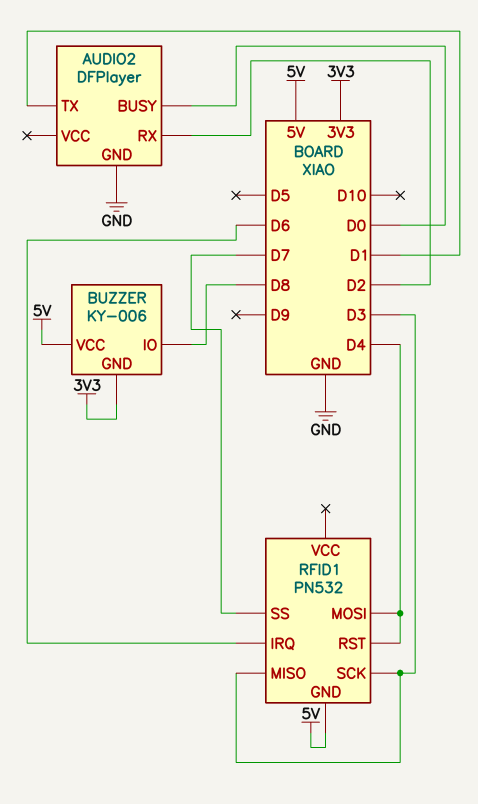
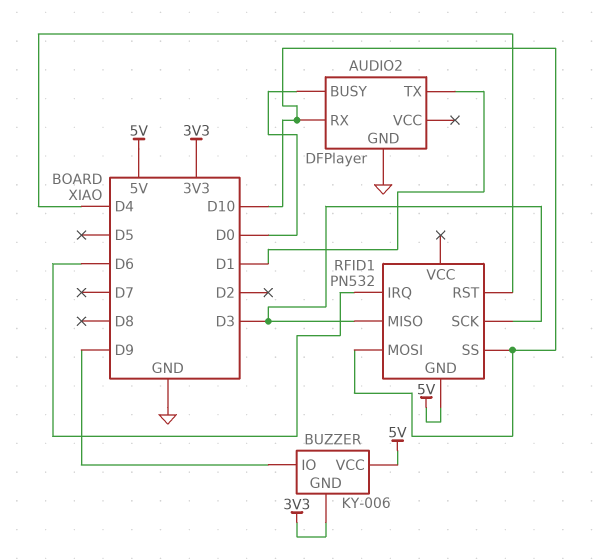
AUDIO2 pin RX: D2 -> D10
BUZZER pin IO: D8 -> D9
RFID1 pin MOSI: D4 -> D10
RFID1 pin SS: D7 -> D10

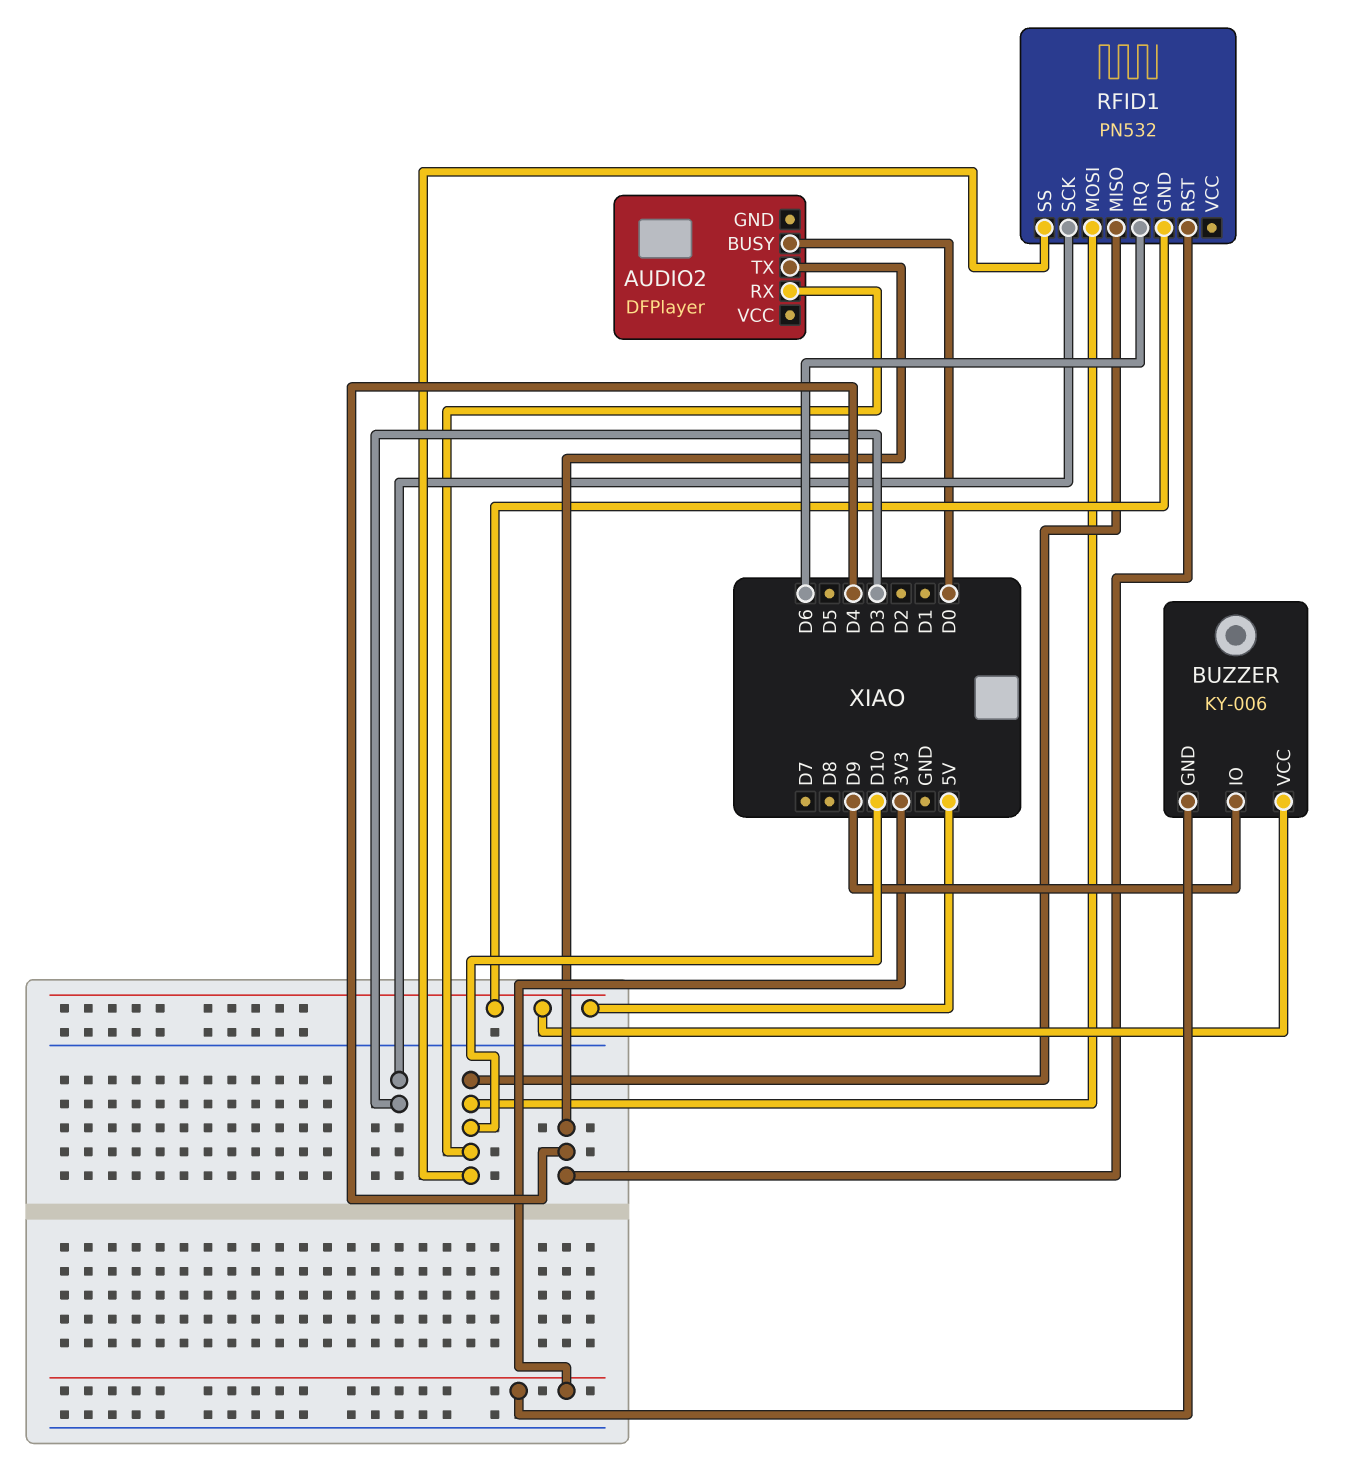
AUDIO2 pin GND: GND -> none
AUDIO2 pin TX: D1 -> D4
RFID1 pin MISO: D3 -> D10

